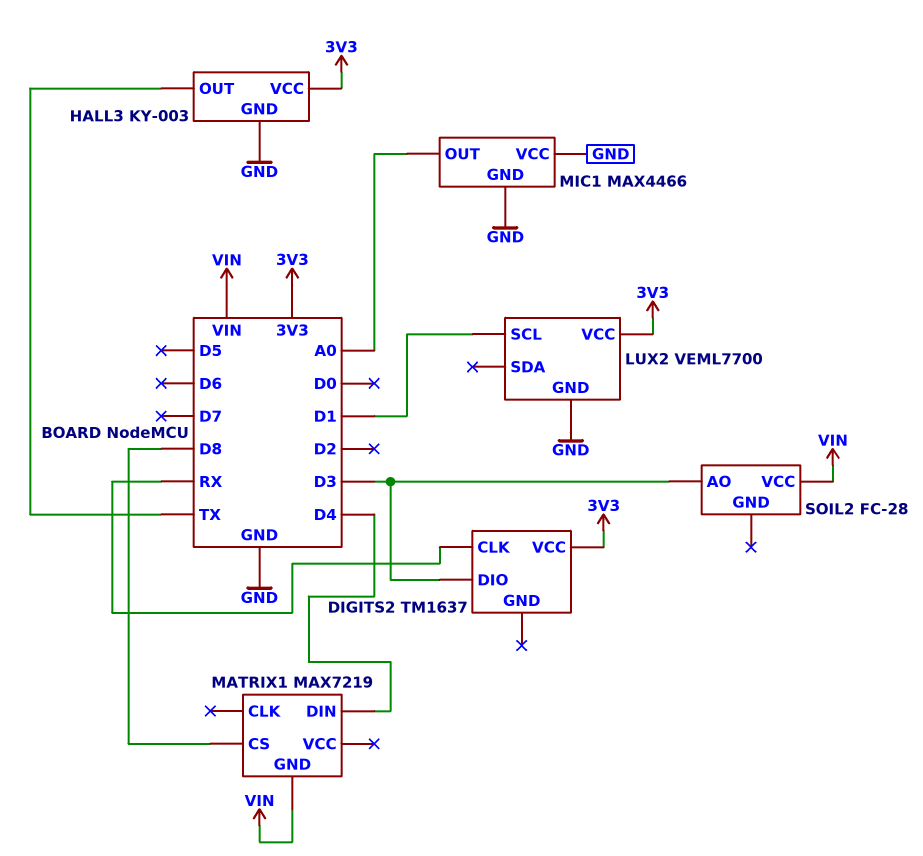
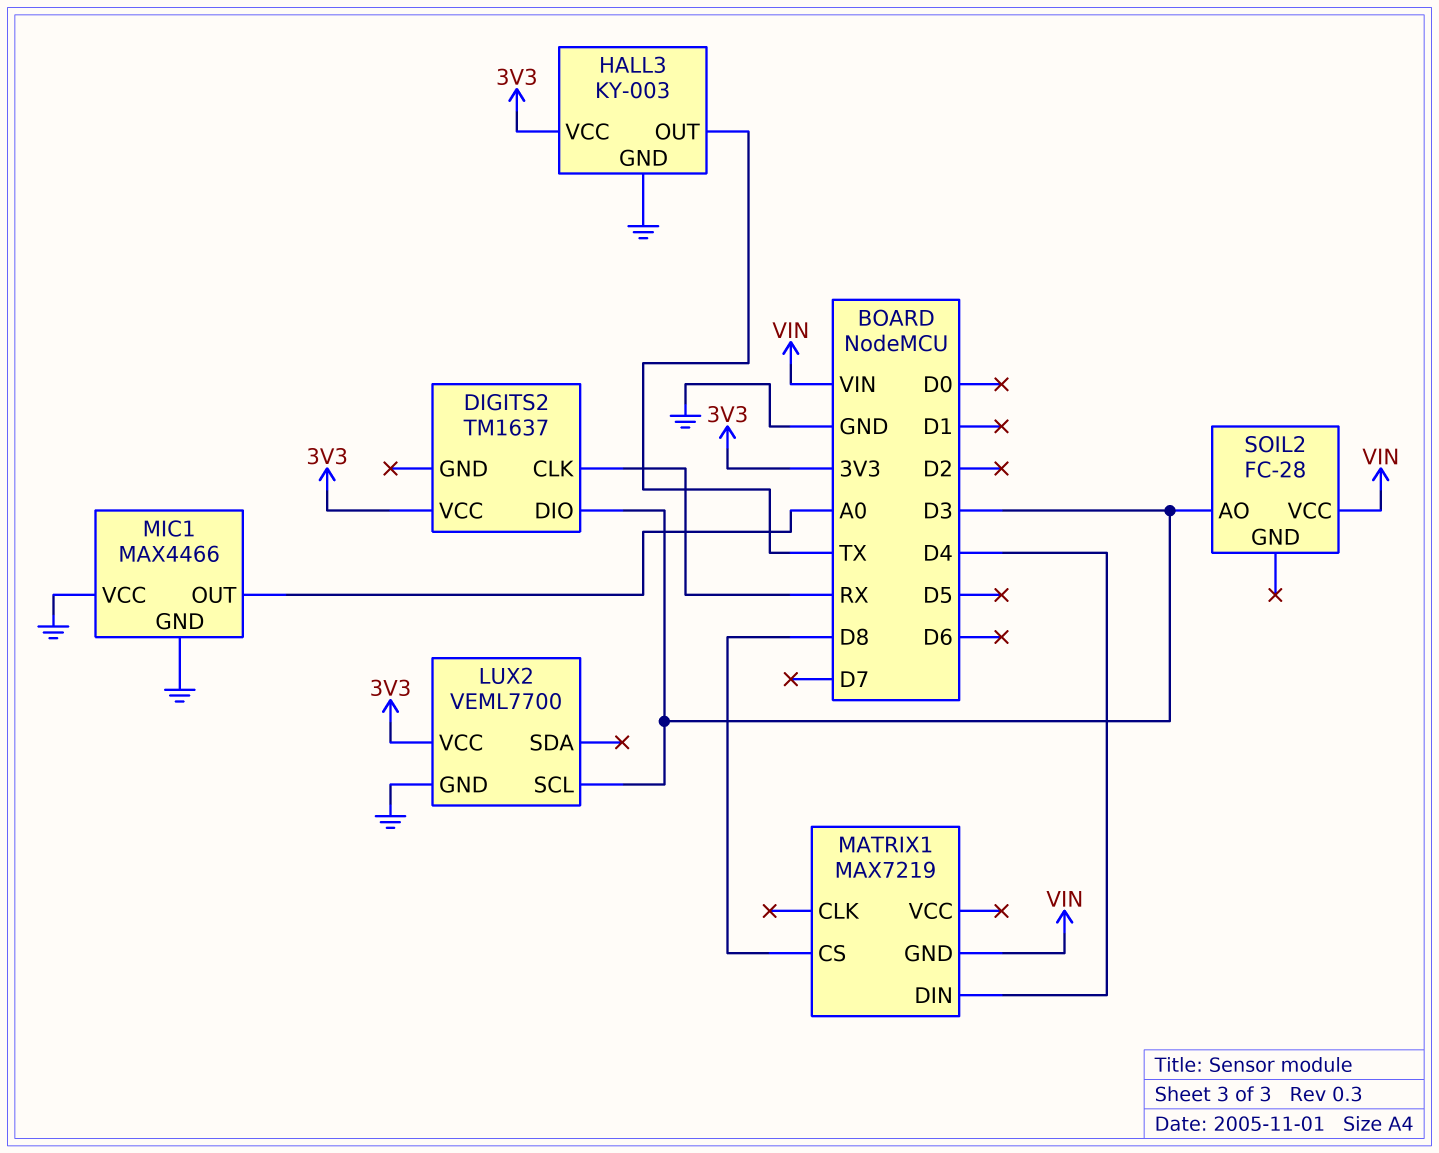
LUX2 pin SCL: D1 -> D3

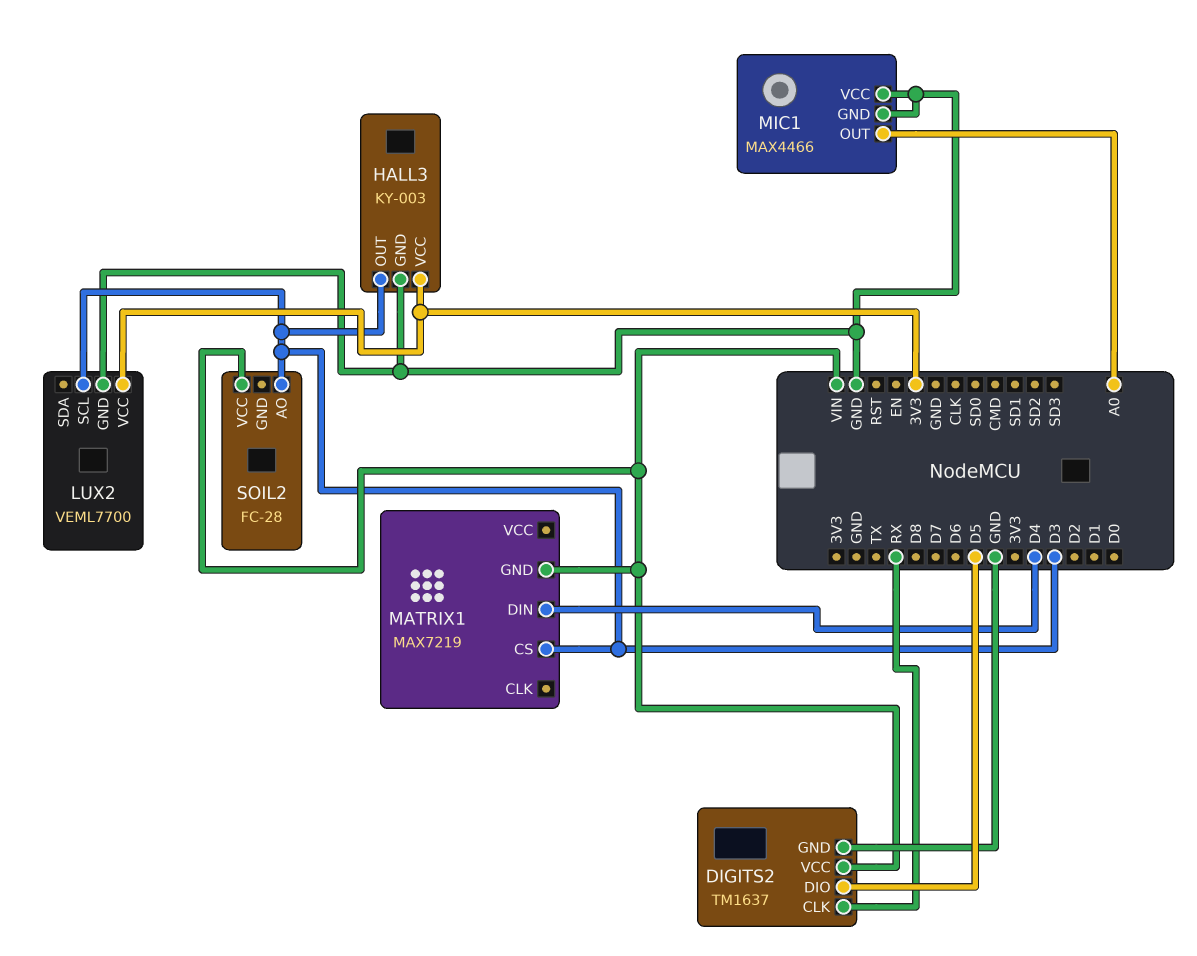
DIGITS2 pin DIO: D3 -> D5
DIGITS2 pin GND: none -> GND
DIGITS2 pin VCC: 3V3 -> VIN
HALL3 pin OUT: TX -> D3
MATRIX1 pin CS: D8 -> D3

